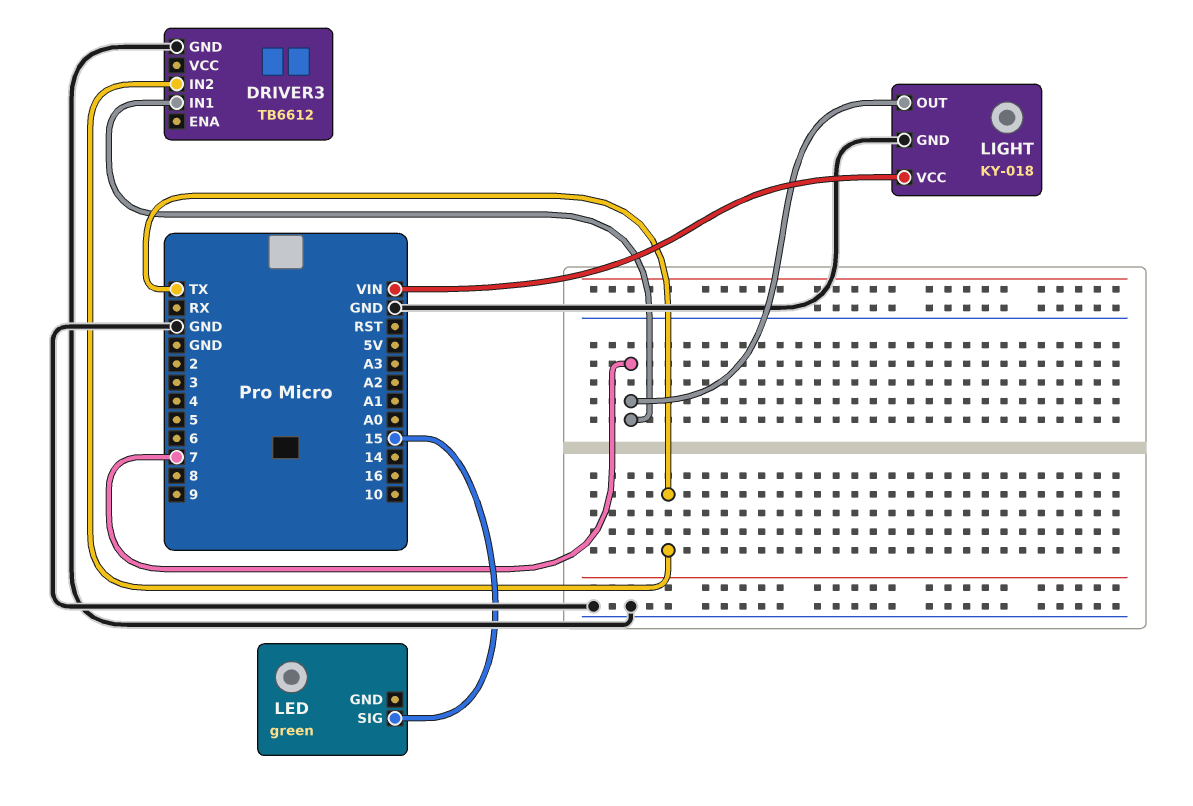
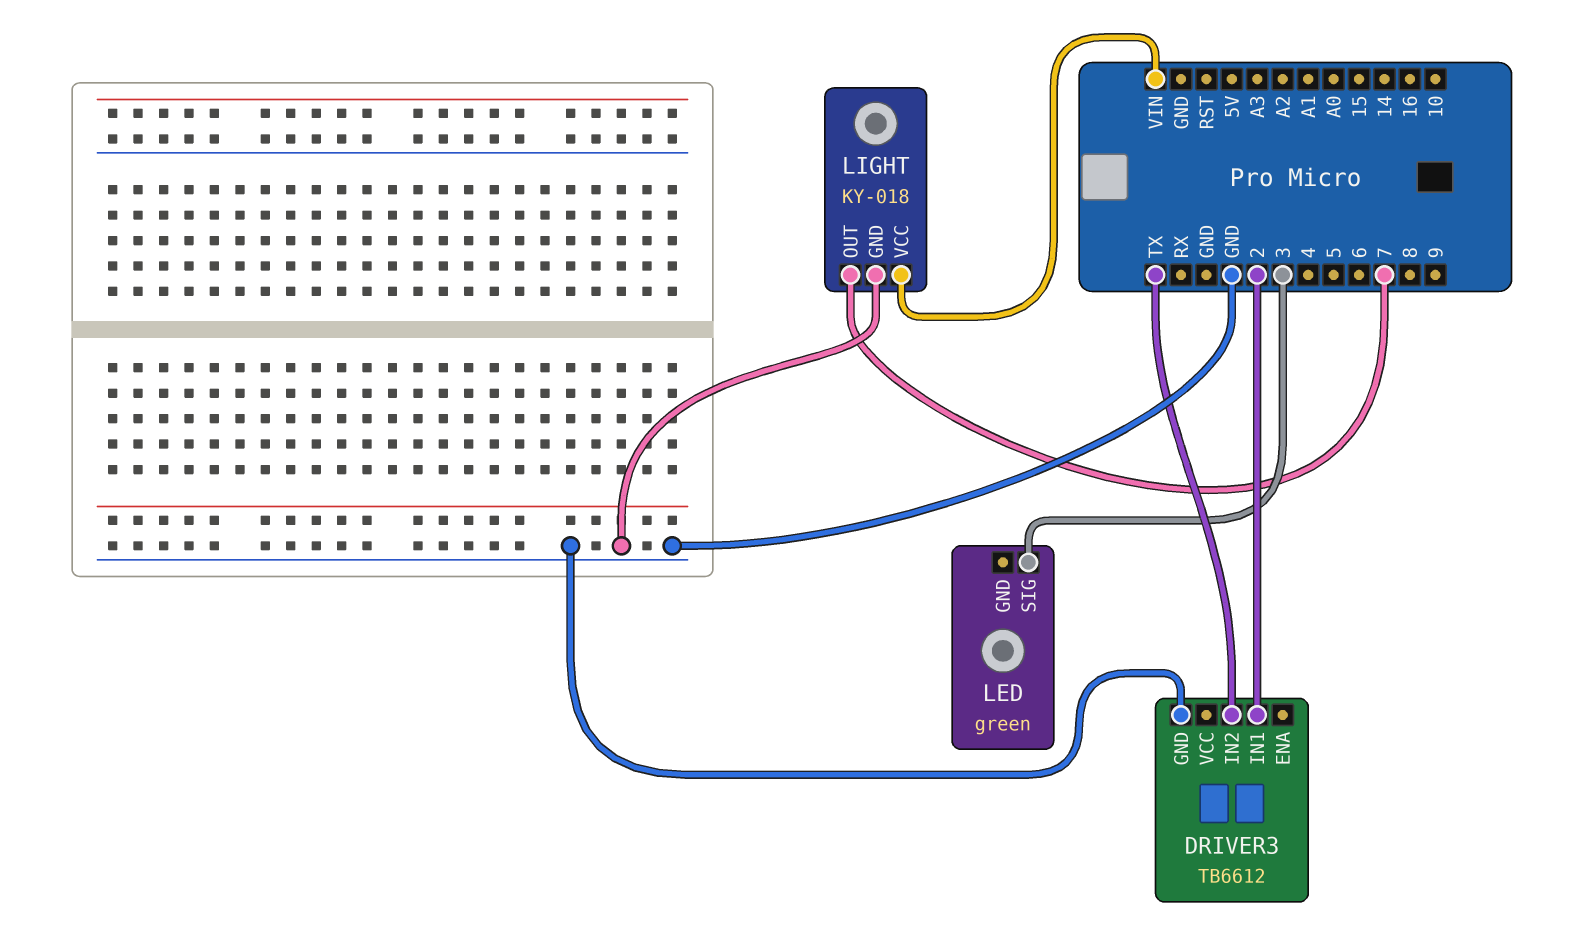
DRIVER3 pin IN1: 7 -> 2
LED pin SIG: 15 -> 3

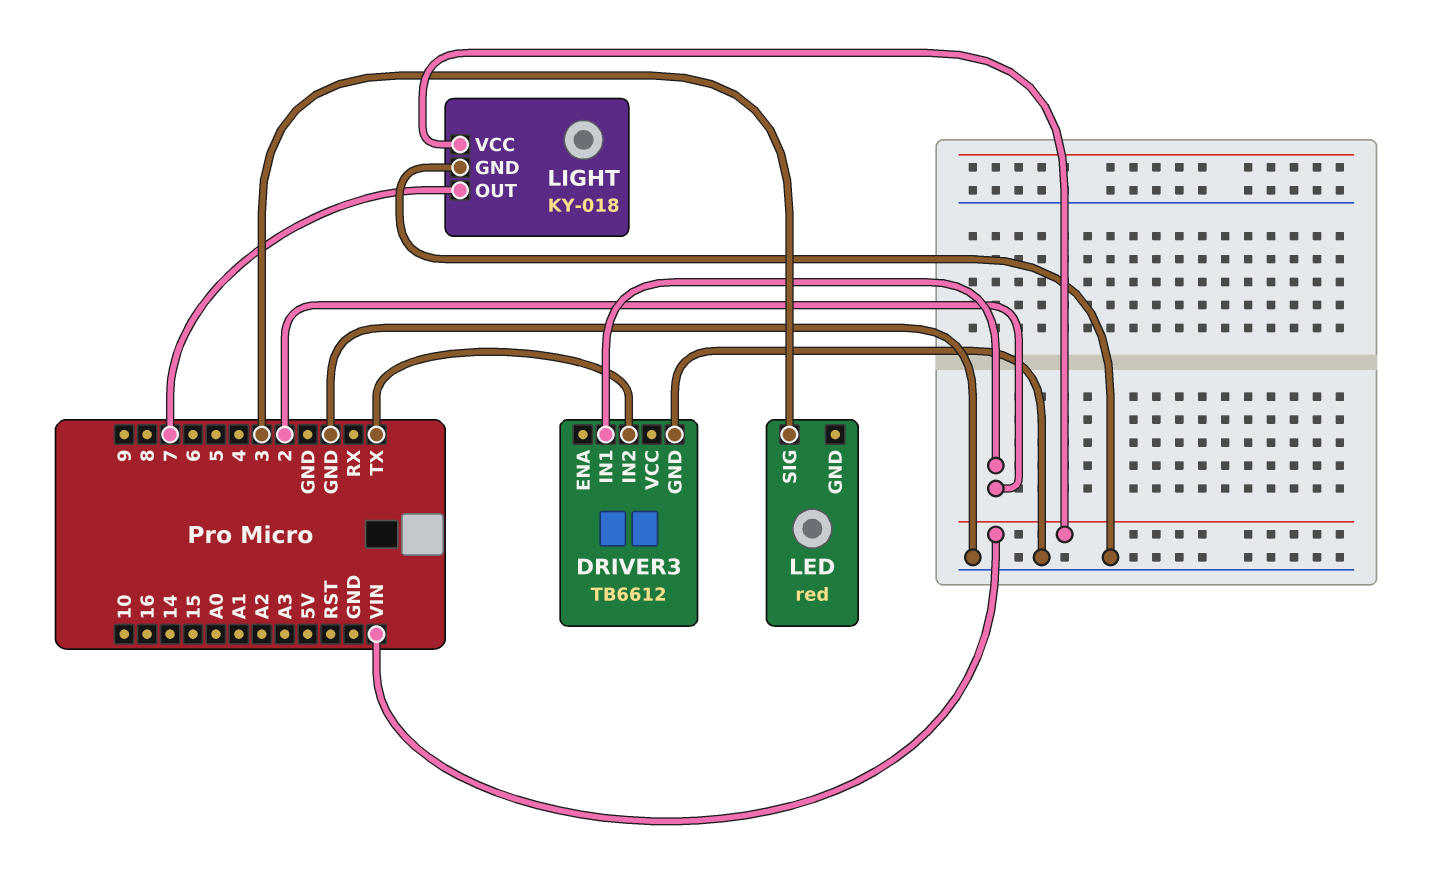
LED: green -> red

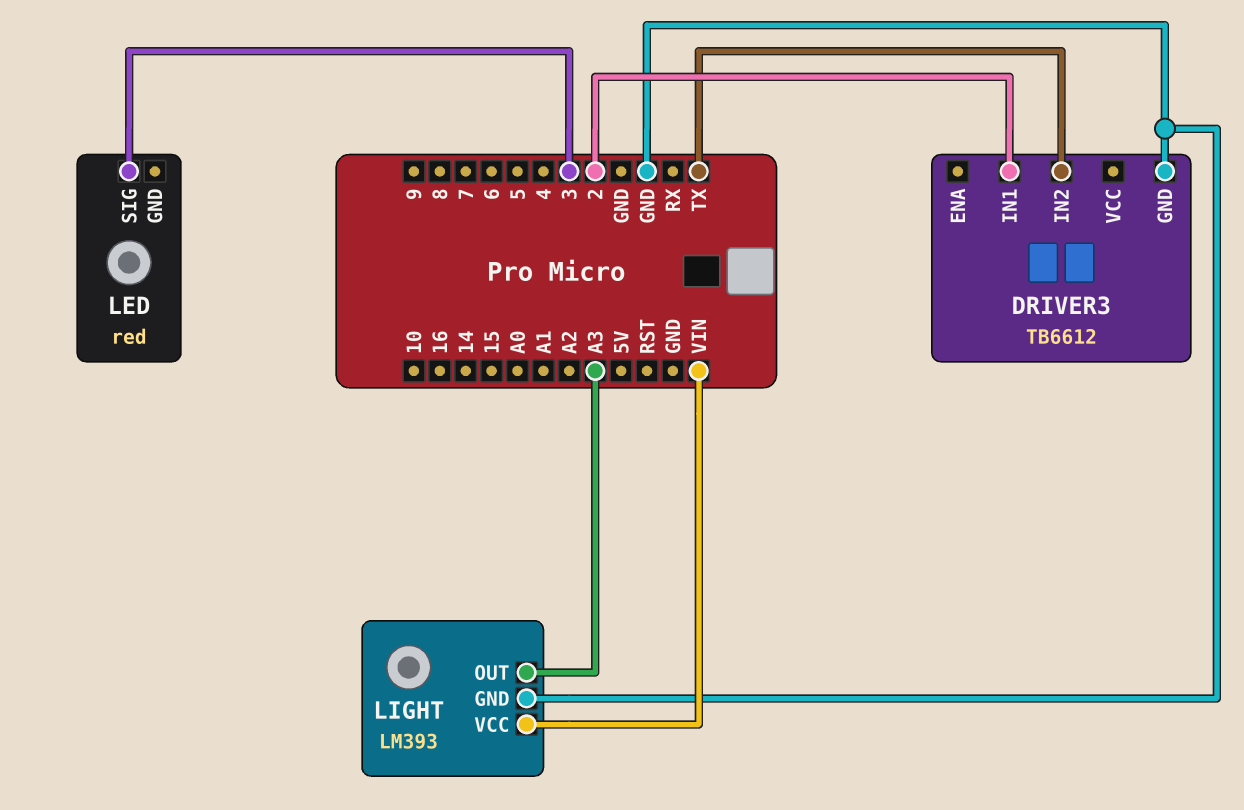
LIGHT: KY-018 -> LM393
LIGHT pin OUT: 7 -> A3

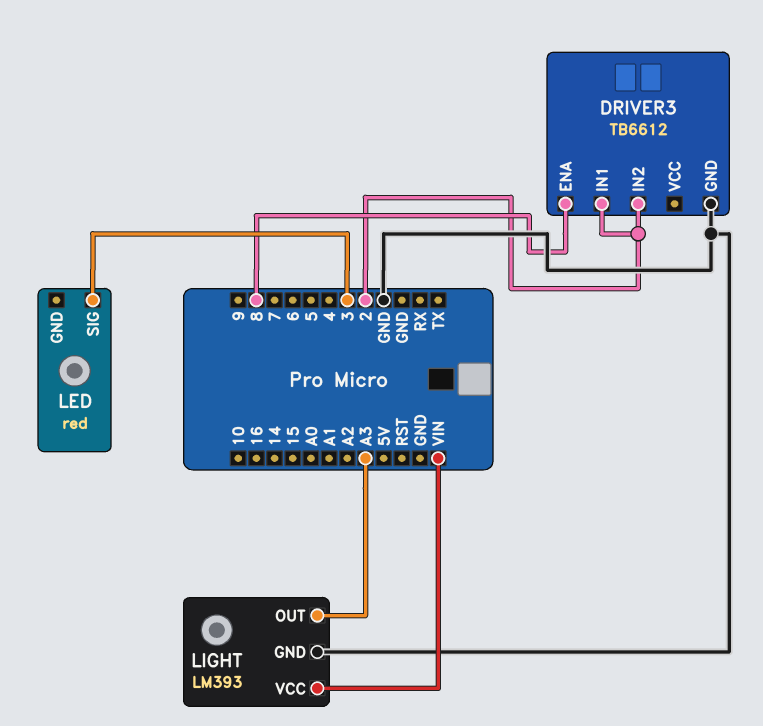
DRIVER3 pin ENA: none -> 8
DRIVER3 pin IN2: TX -> 2

